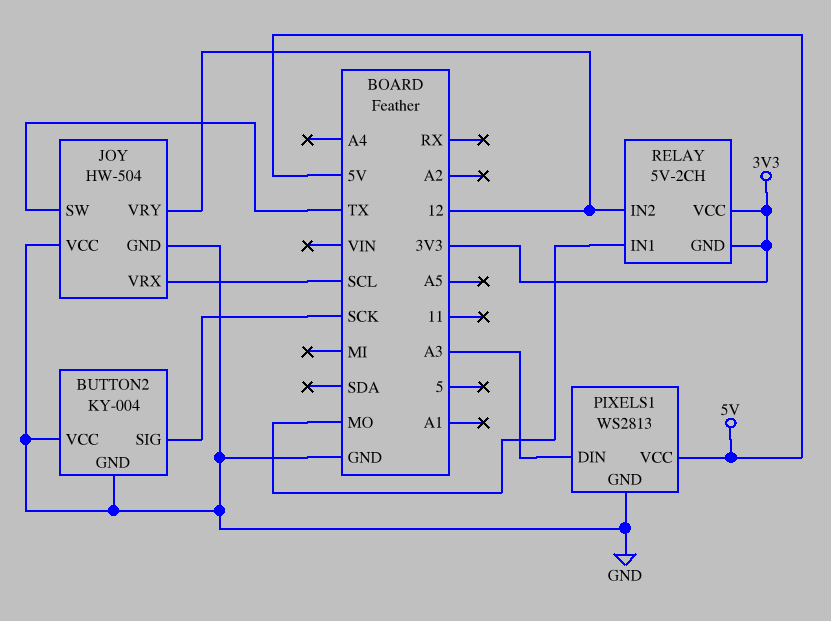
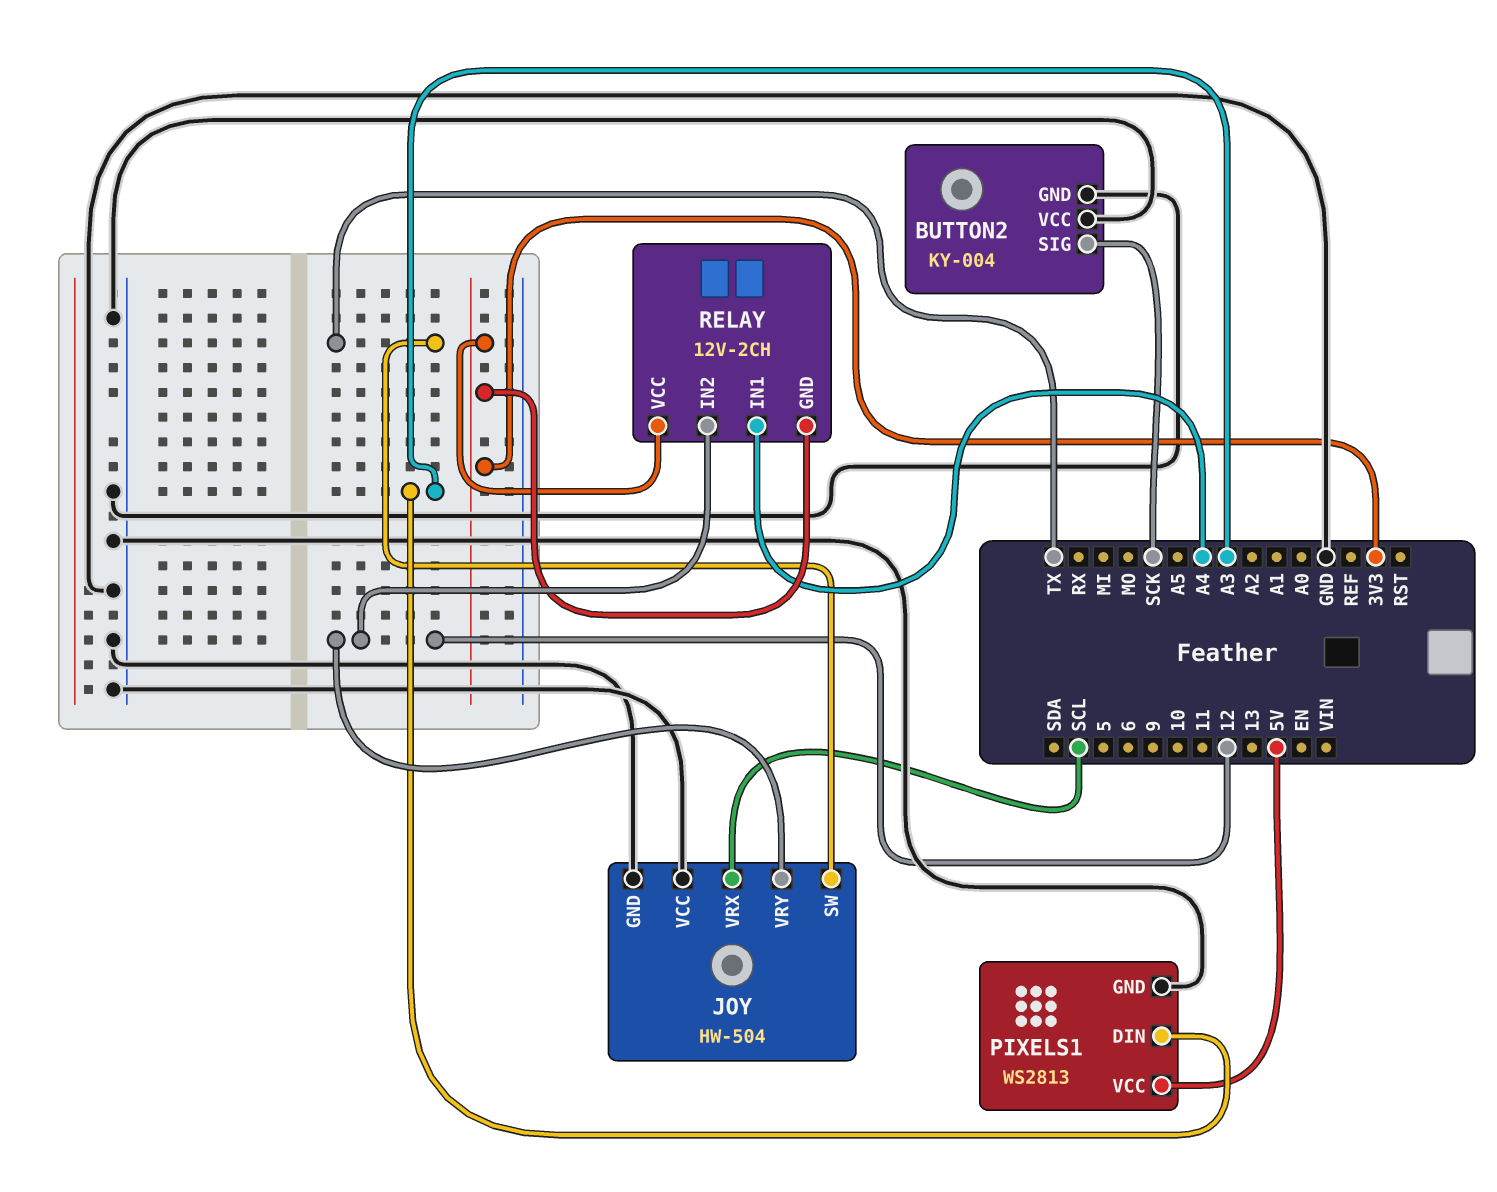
RELAY: 5V-2CH -> 12V-2CH
RELAY pin IN1: MO -> A4

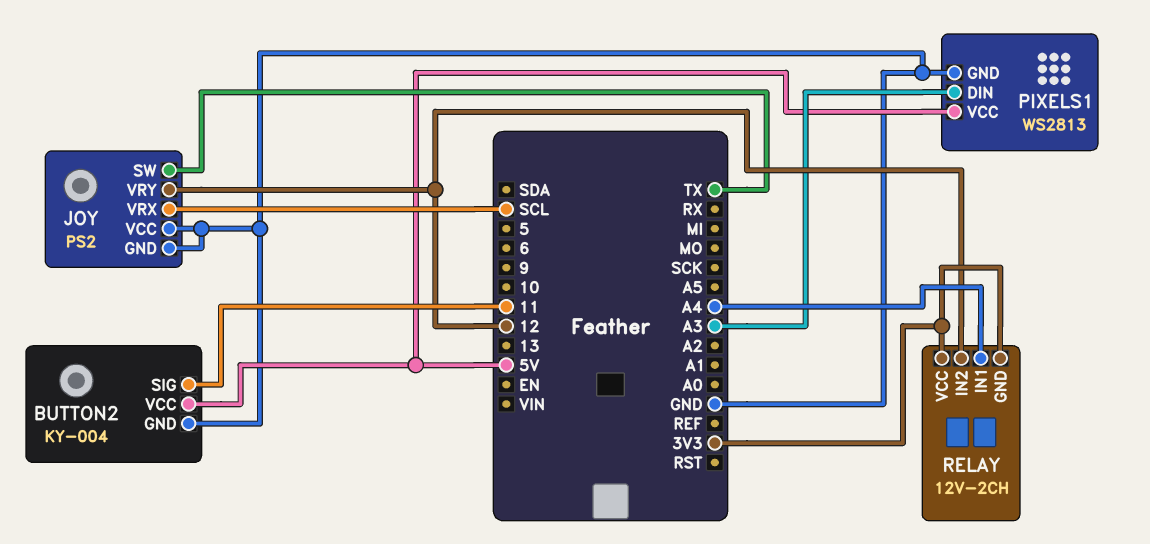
BUTTON2 pin SIG: SCK -> 11
BUTTON2 pin VCC: GND -> 5V
JOY: HW-504 -> PS2

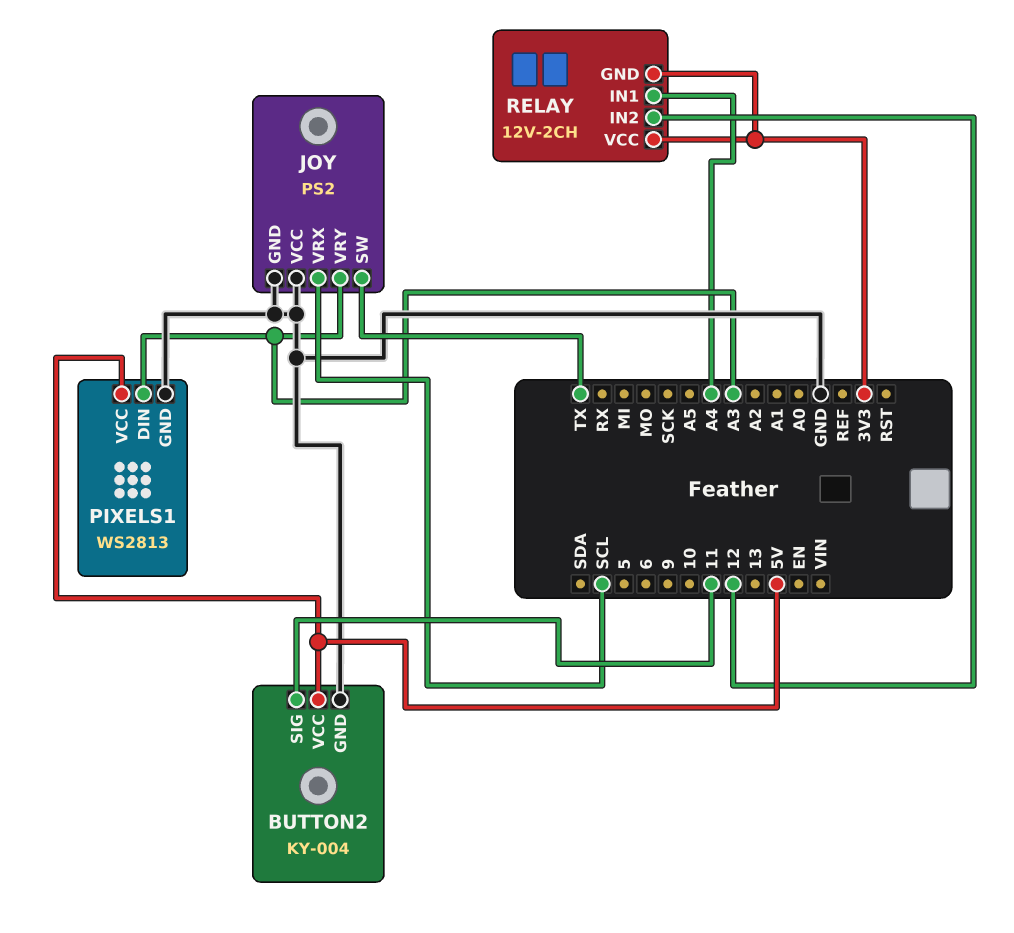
JOY pin VRY: 12 -> A3

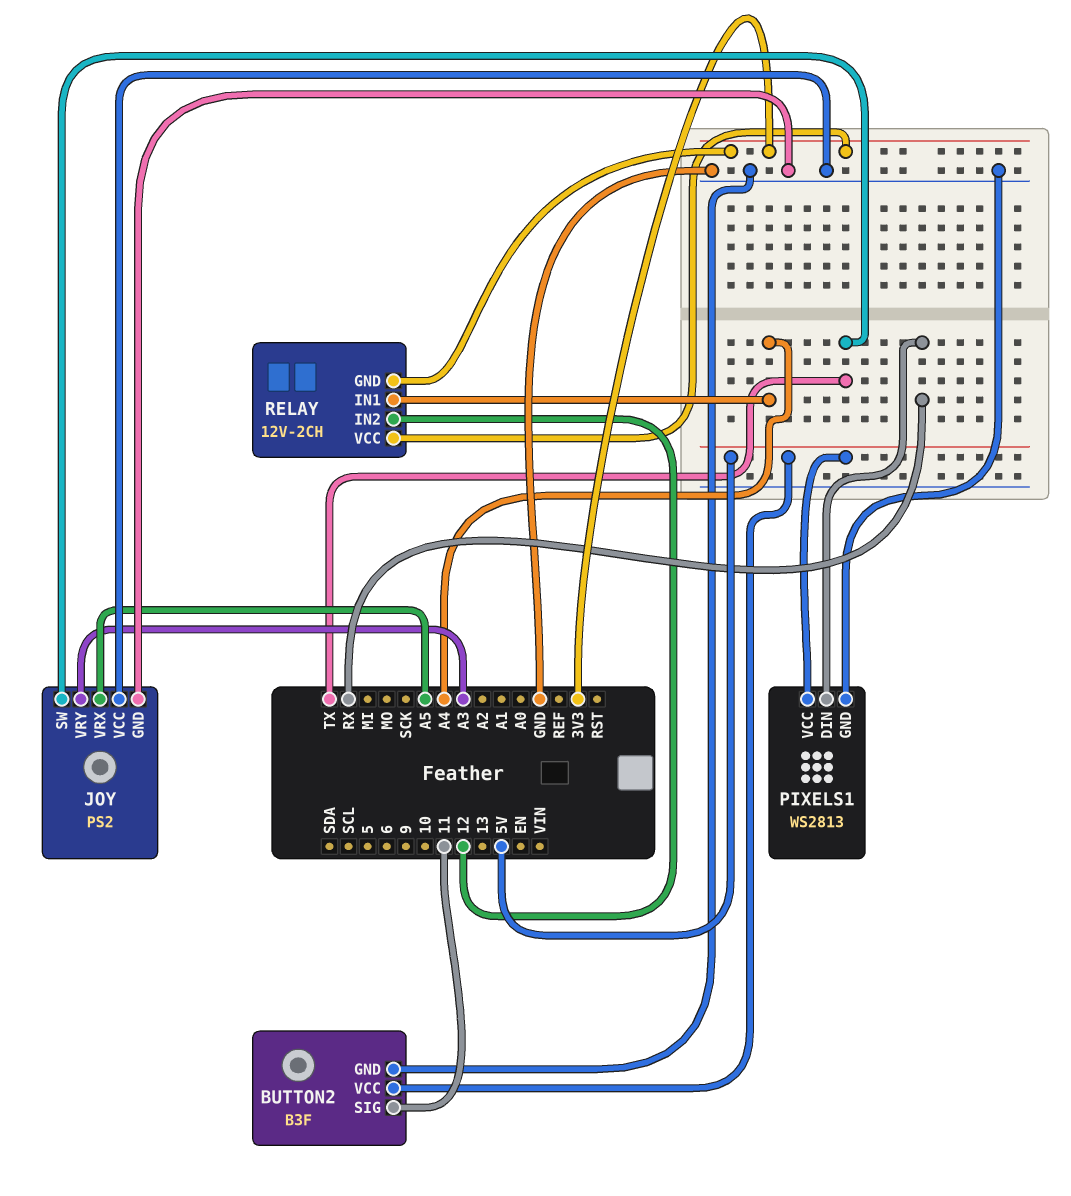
BUTTON2: KY-004 -> B3F
JOY pin VRX: SCL -> A5
PIXELS1 pin DIN: A3 -> RX

